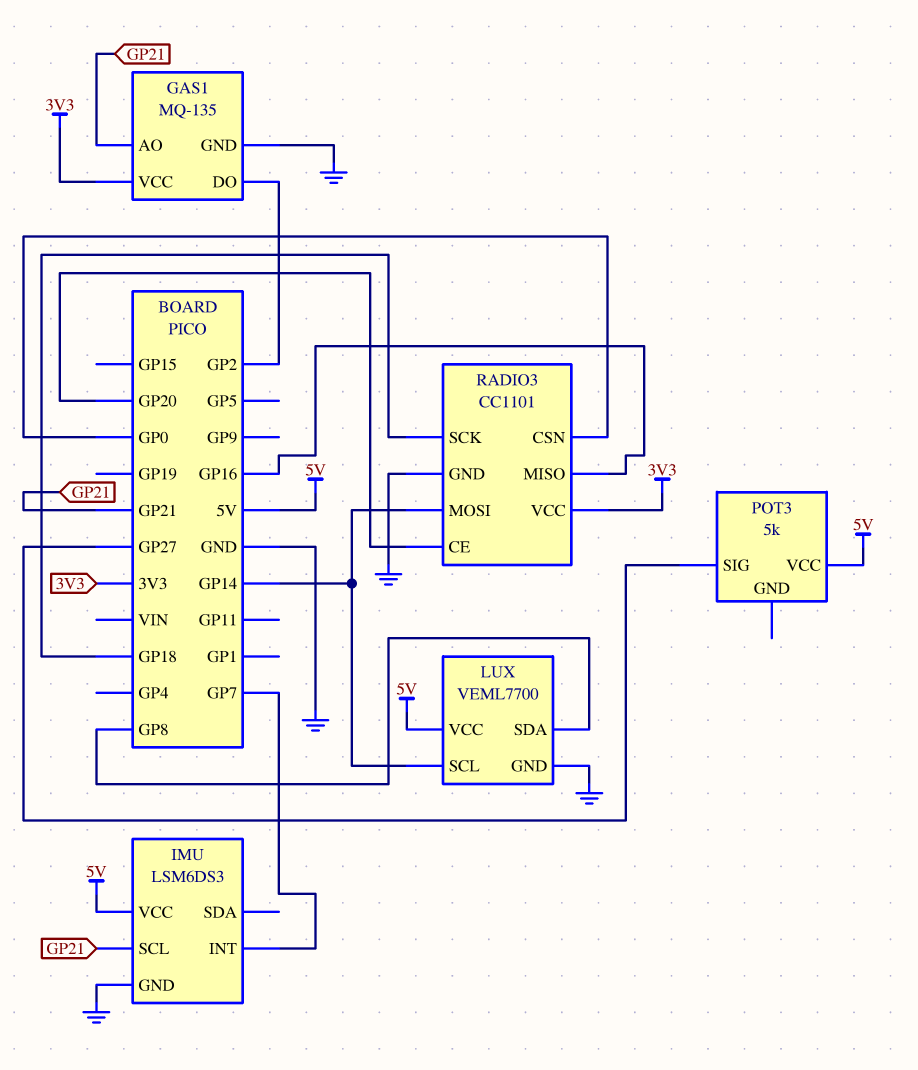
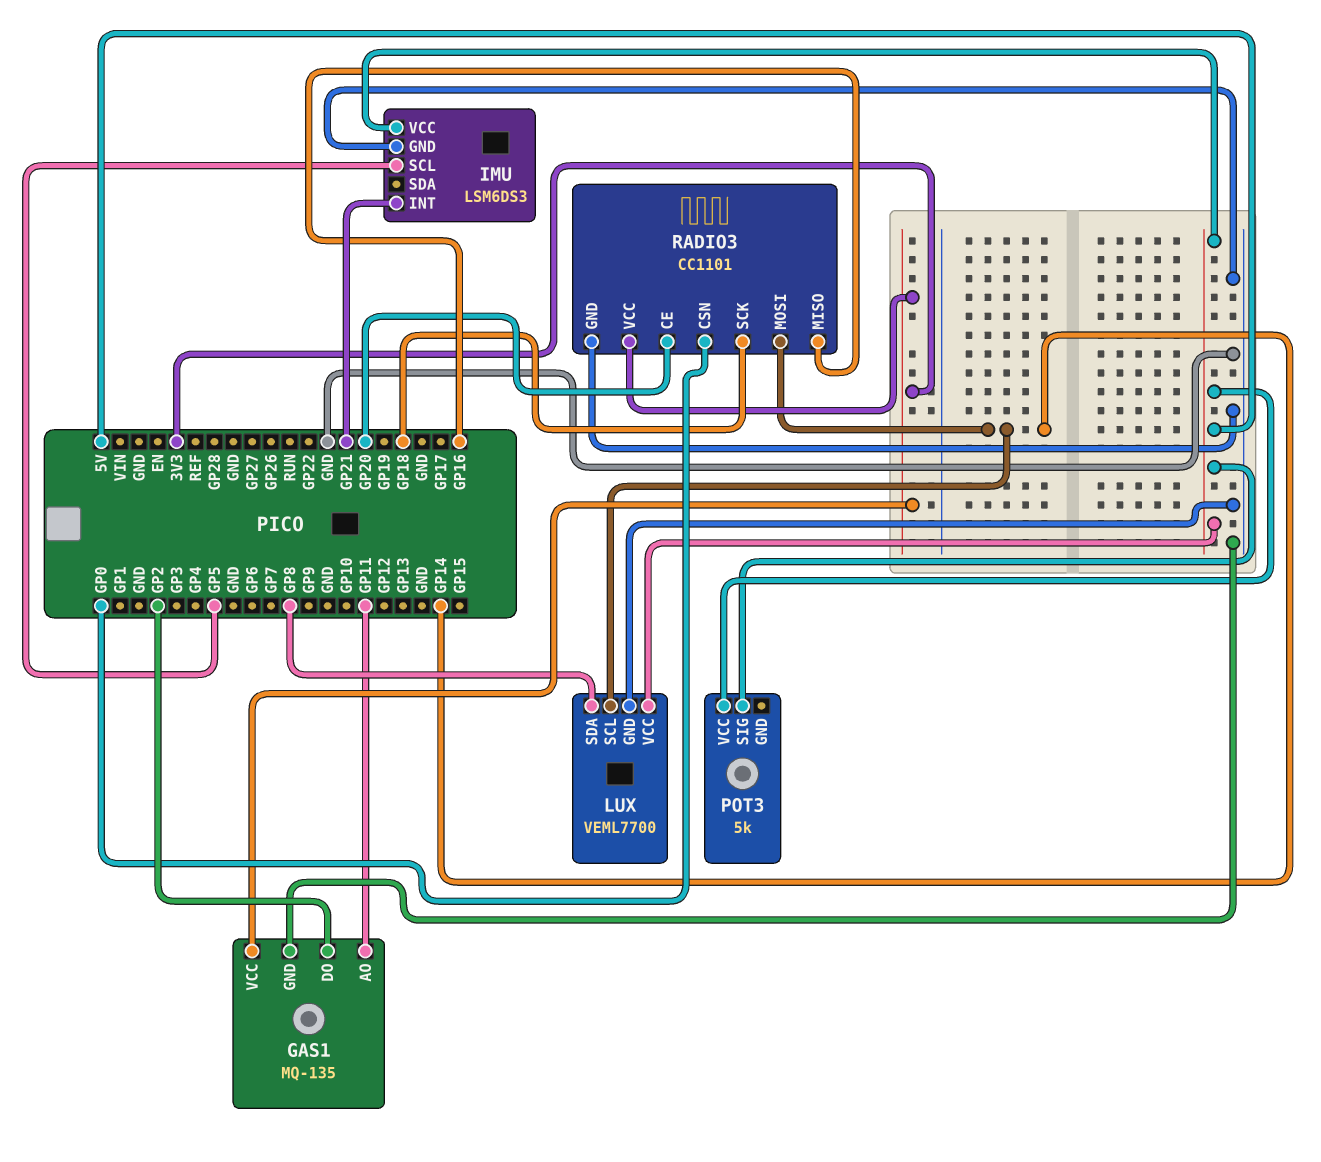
GAS1 pin AO: GP21 -> GP11
IMU pin INT: GP7 -> GP21
IMU pin SCL: GP21 -> GP5
POT3 pin SIG: GP27 -> 5V

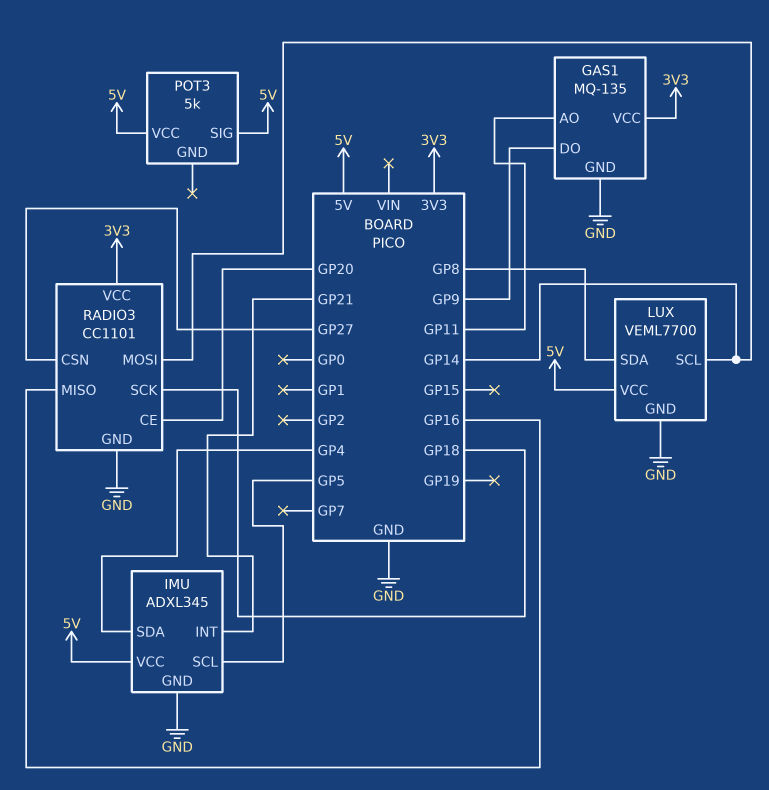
GAS1 pin DO: GP2 -> GP9
IMU: LSM6DS3 -> ADXL345
IMU pin SDA: none -> GP4
RADIO3 pin CSN: GP0 -> GP27

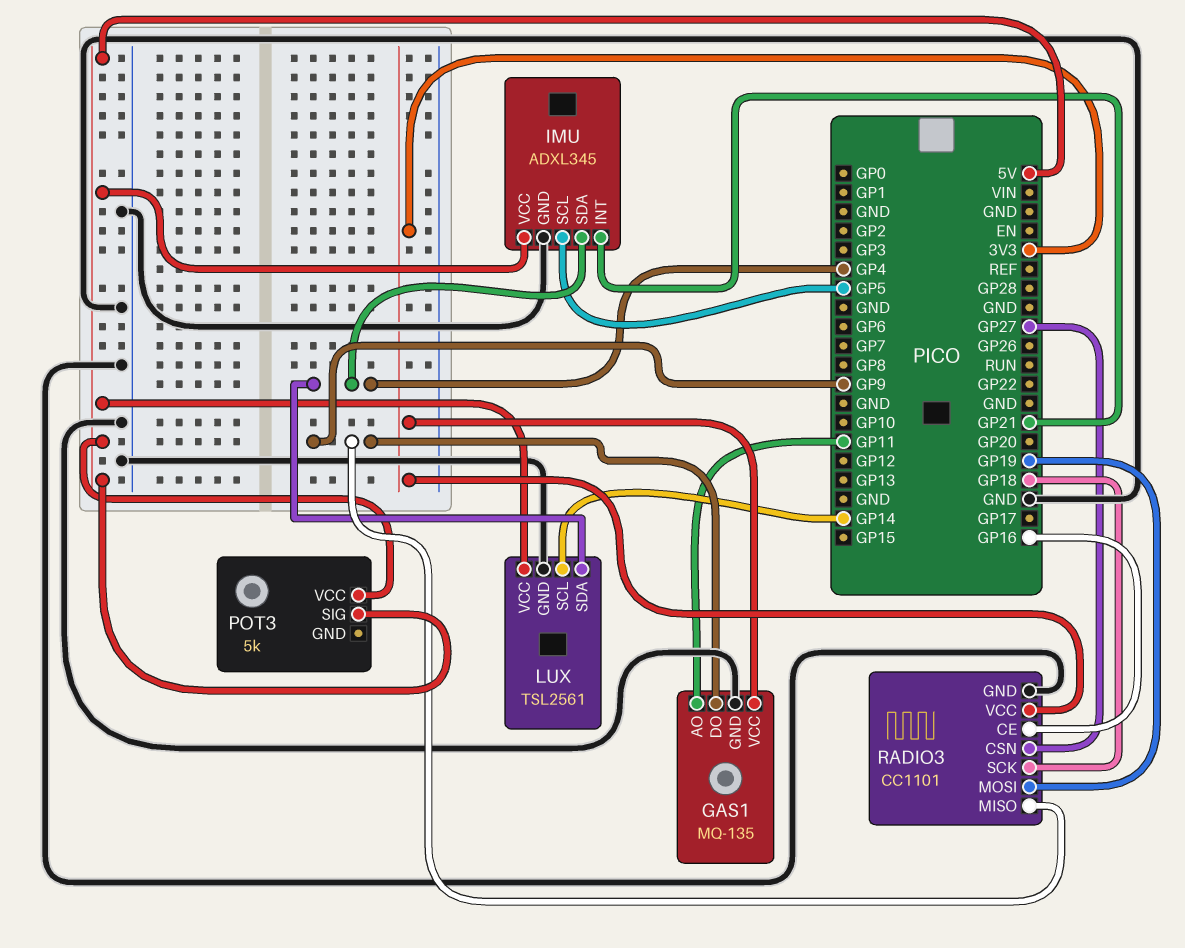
LUX: VEML7700 -> TSL2561
LUX pin SDA: GP8 -> GP4
RADIO3 pin CE: GP20 -> GP16
RADIO3 pin MISO: GP16 -> GP9
RADIO3 pin MOSI: GP14 -> GP19

